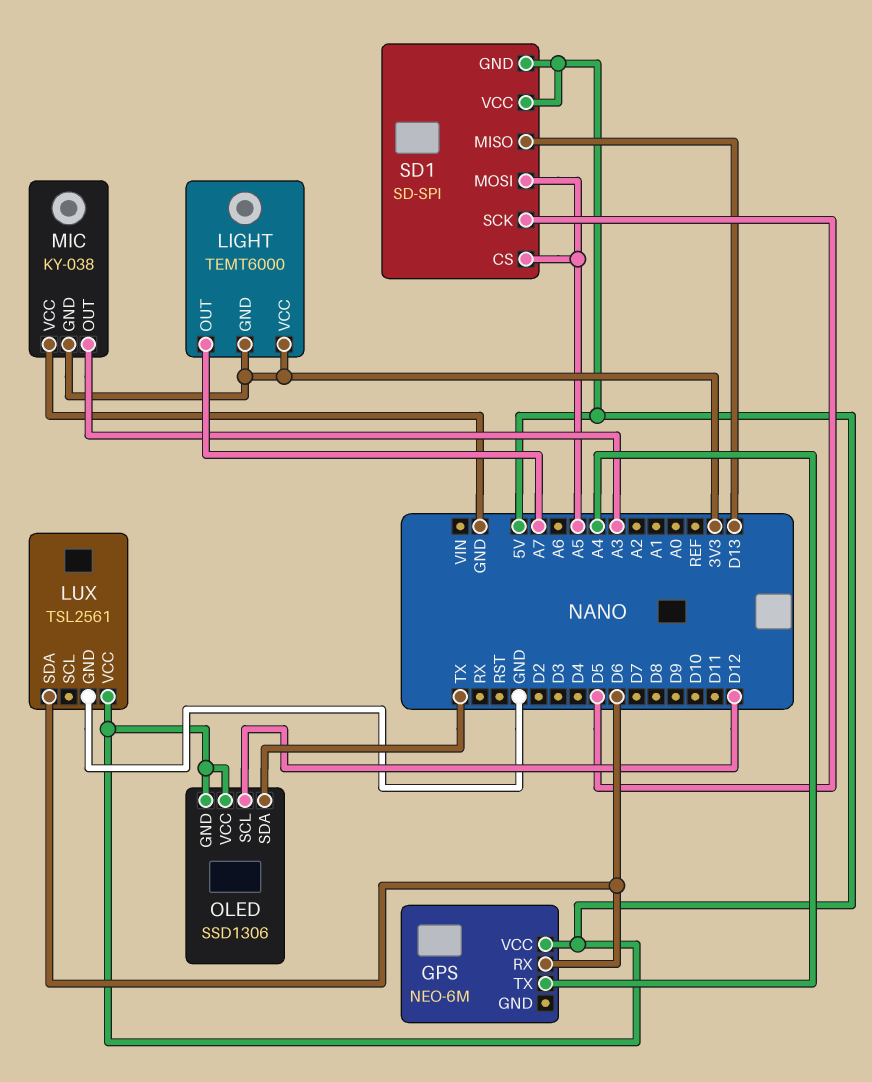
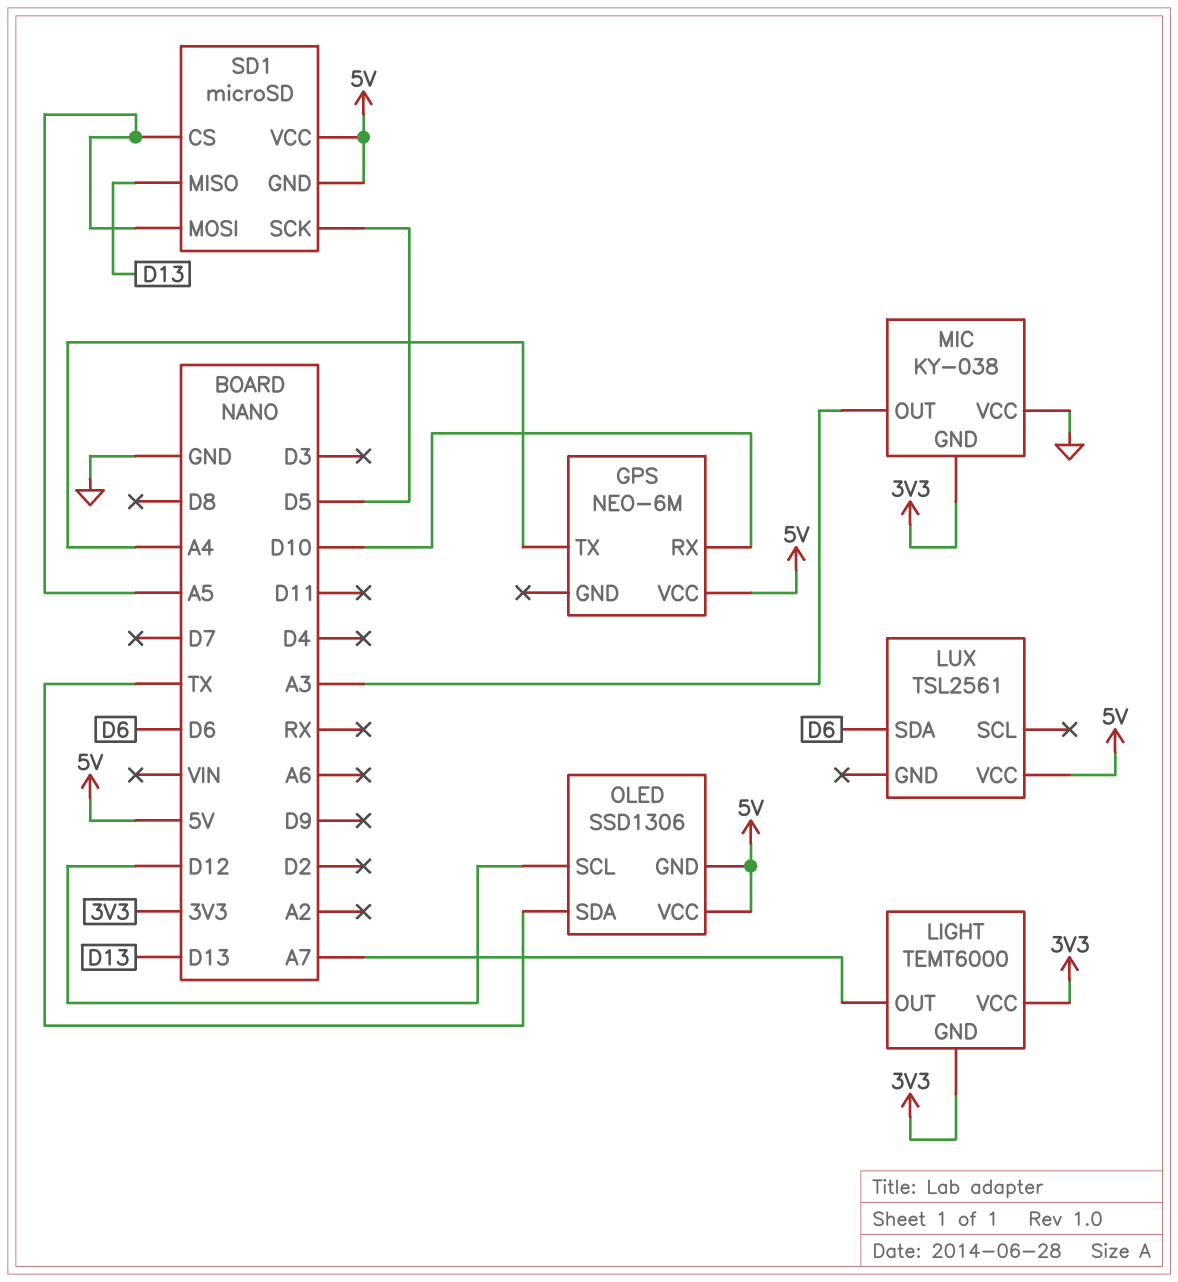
GPS pin RX: D6 -> D10
LUX pin GND: GND -> none
SD1: SD-SPI -> microSD

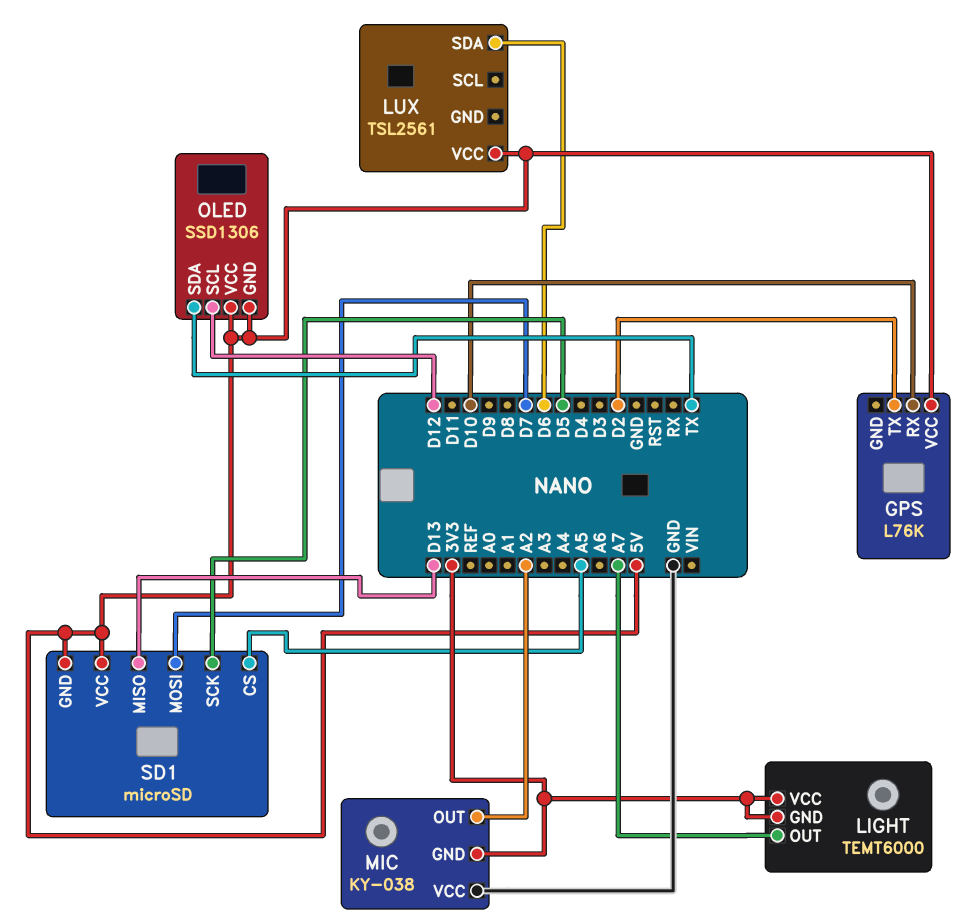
GPS: NEO-6M -> L76K
GPS pin TX: A4 -> D2
MIC pin OUT: A3 -> A2
SD1 pin MOSI: A5 -> D7

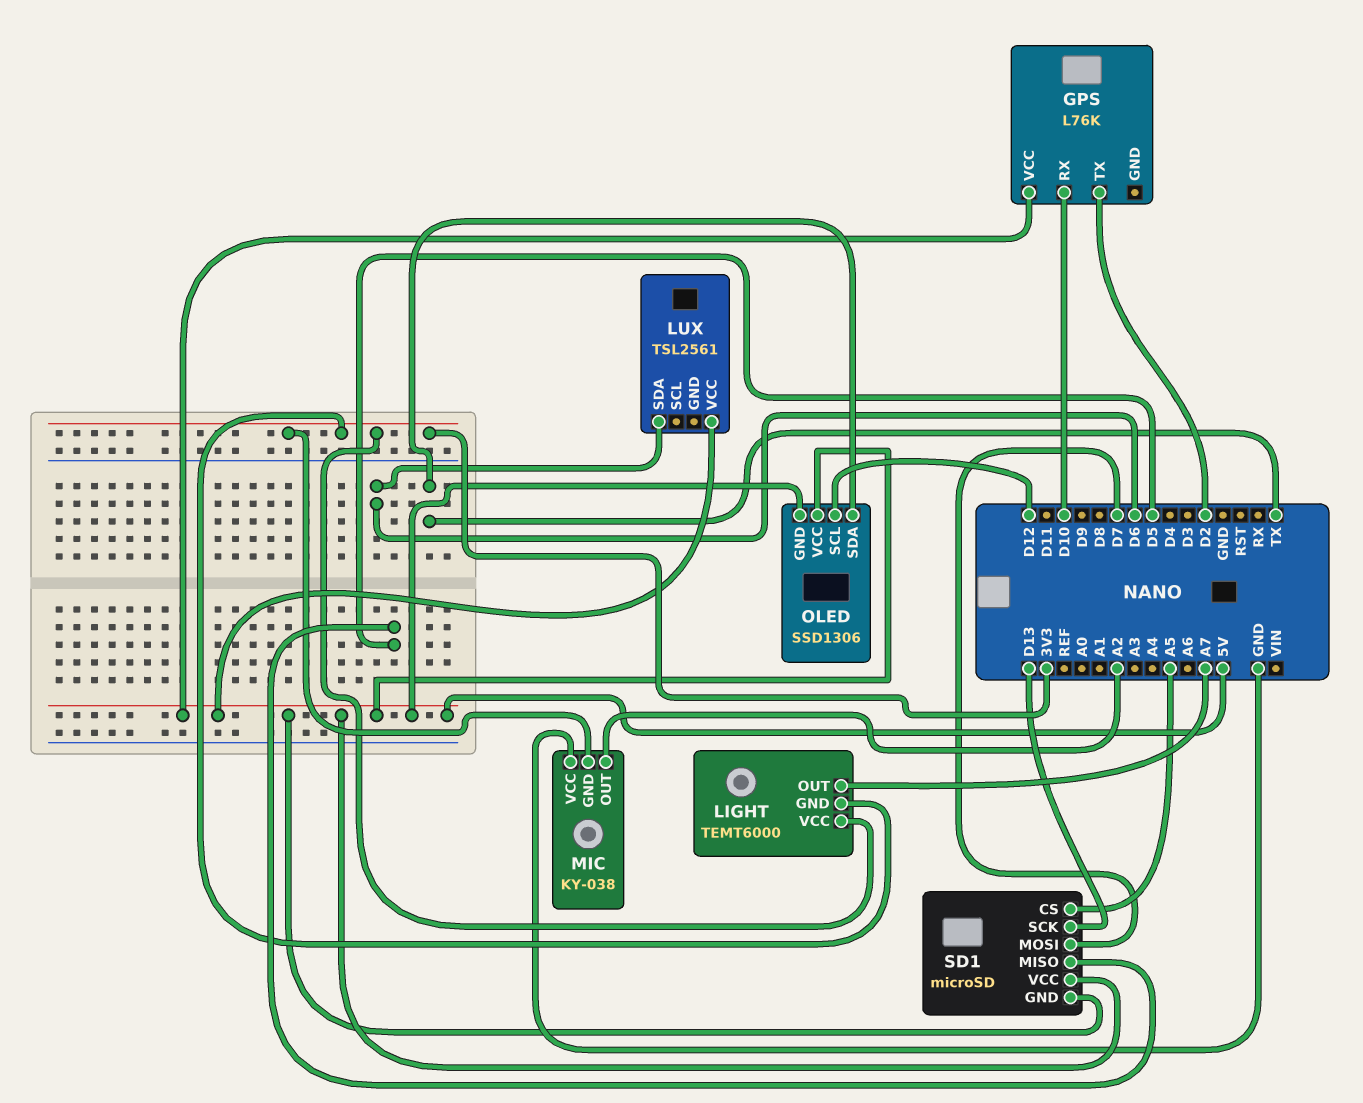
SD1 pin MISO: D13 -> D5
SD1 pin SCK: D5 -> D13

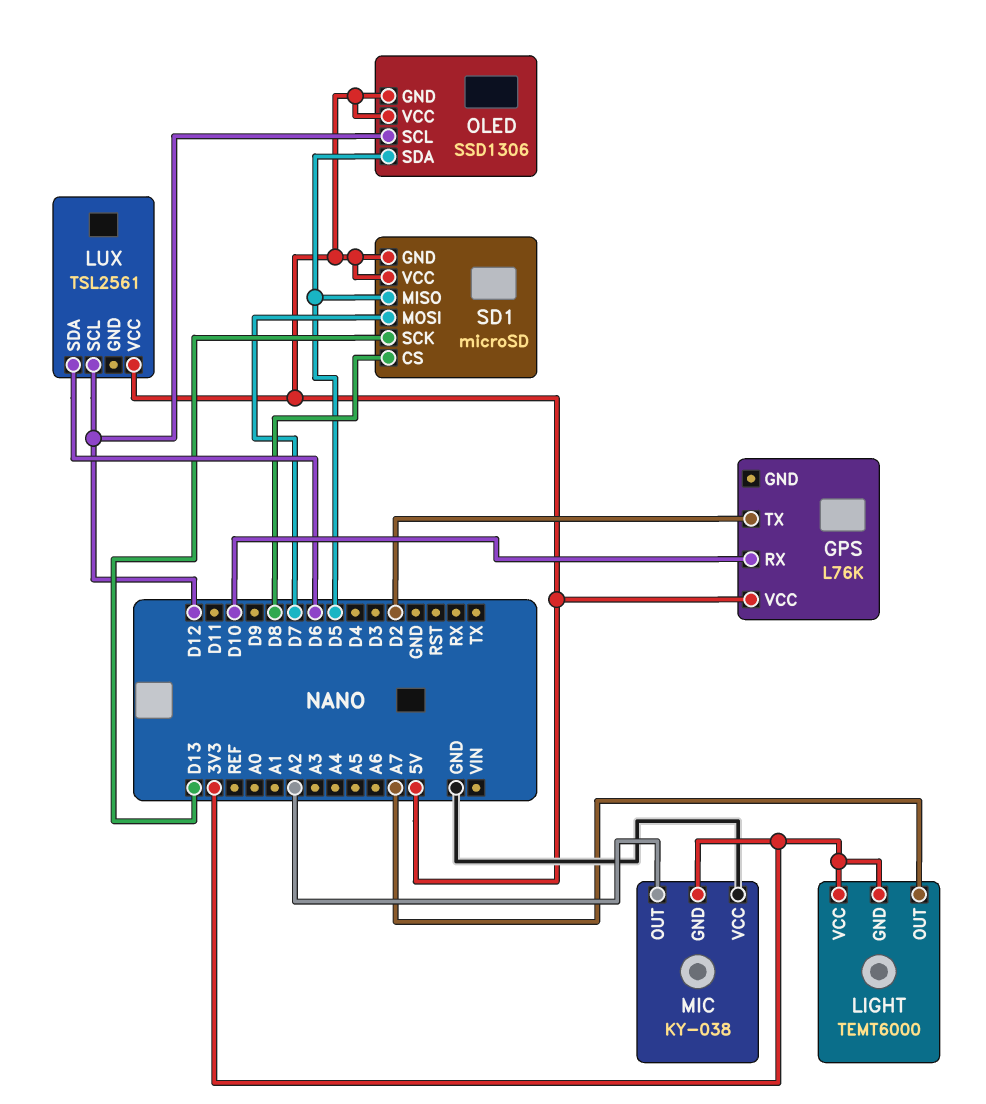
LUX pin SCL: none -> D12
OLED pin SDA: TX -> D5
SD1 pin CS: A5 -> D8

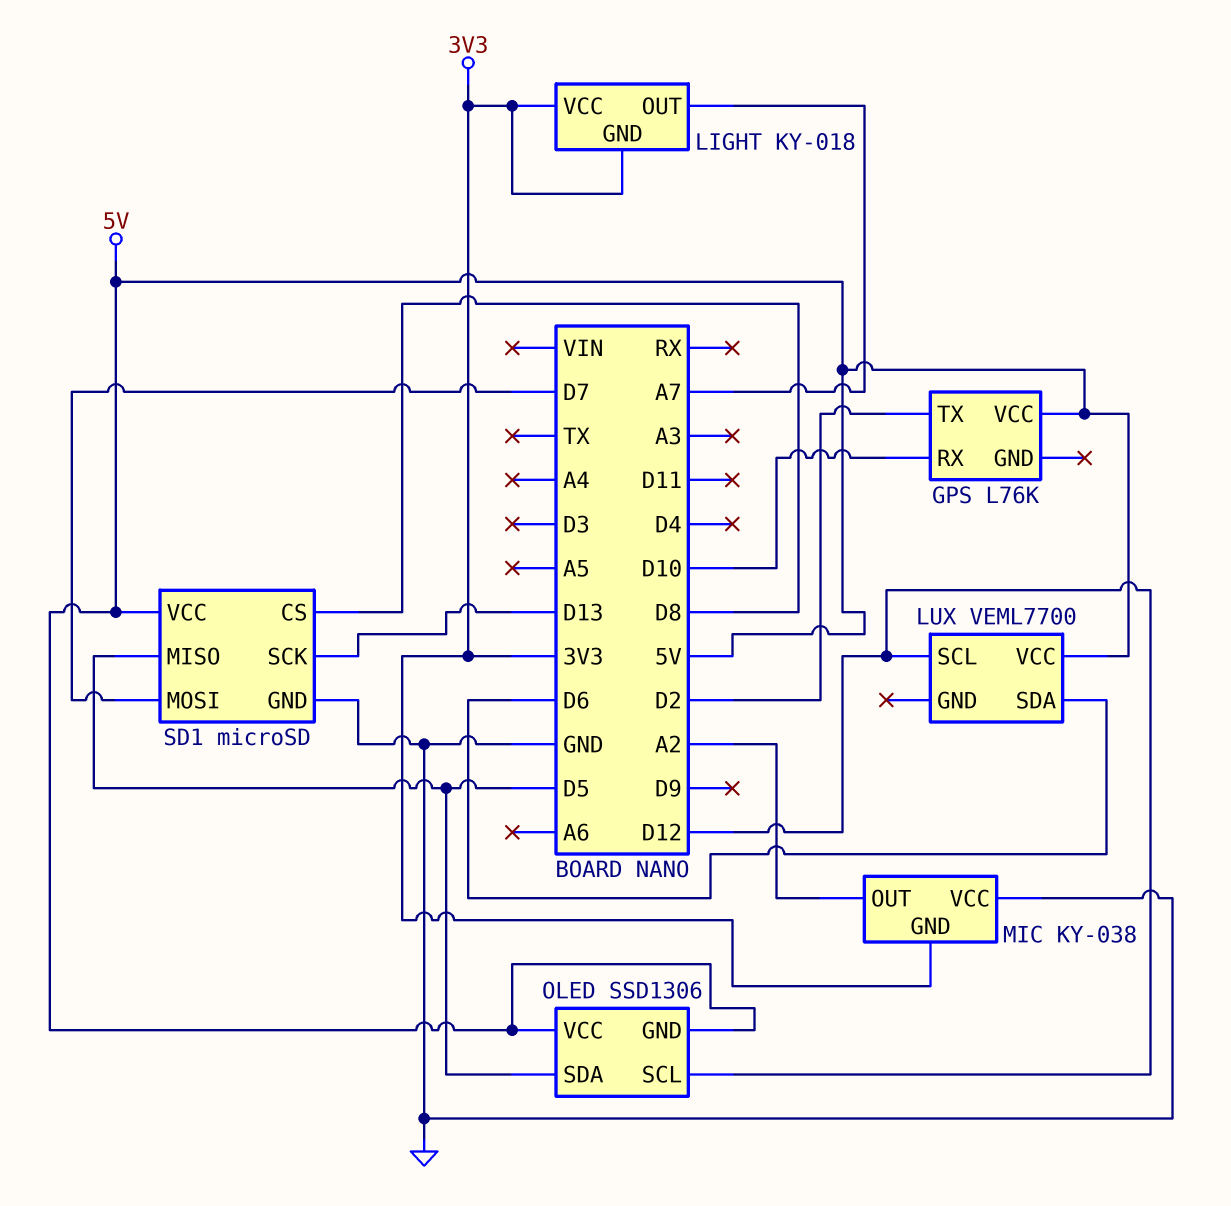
LIGHT: TEMT6000 -> KY-018
LUX: TSL2561 -> VEML7700
SD1 pin GND: 5V -> GND

